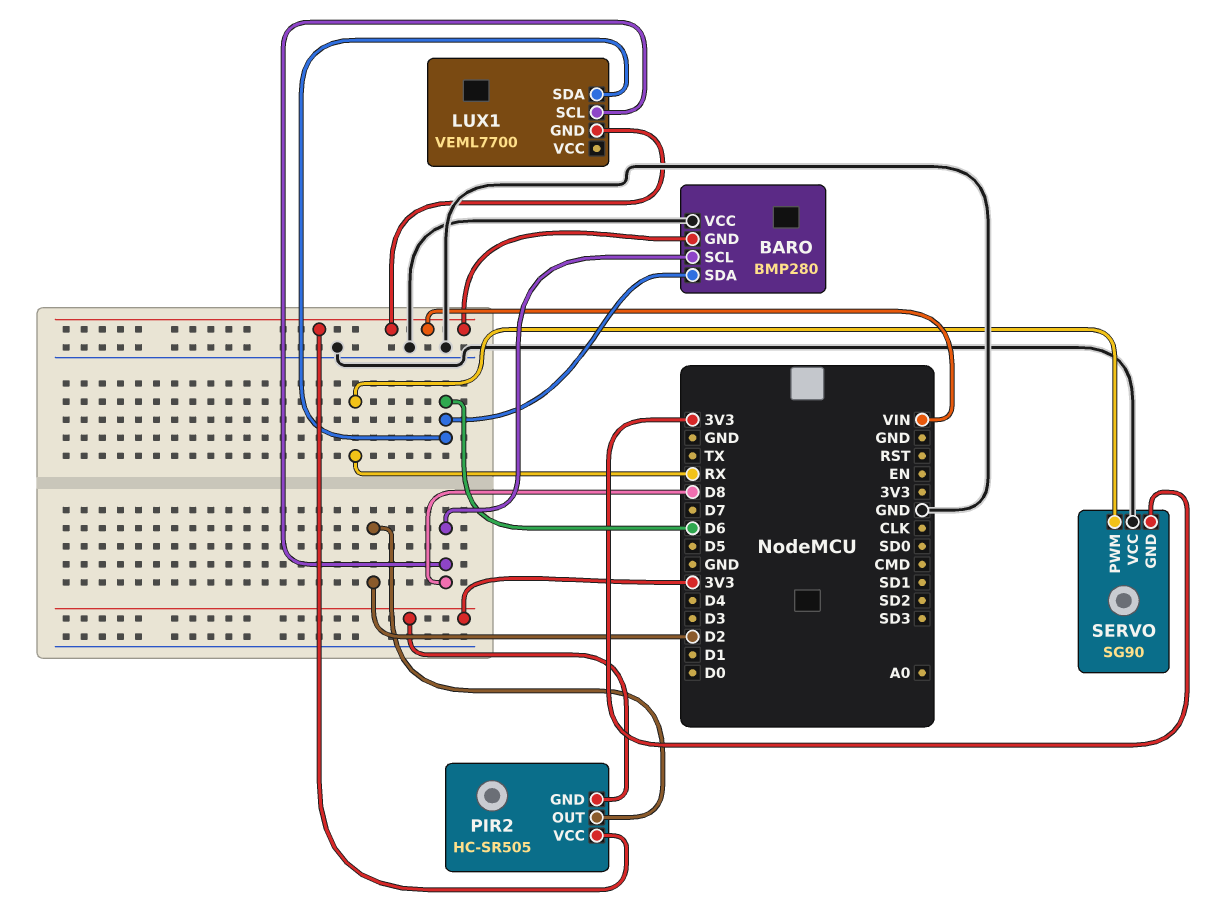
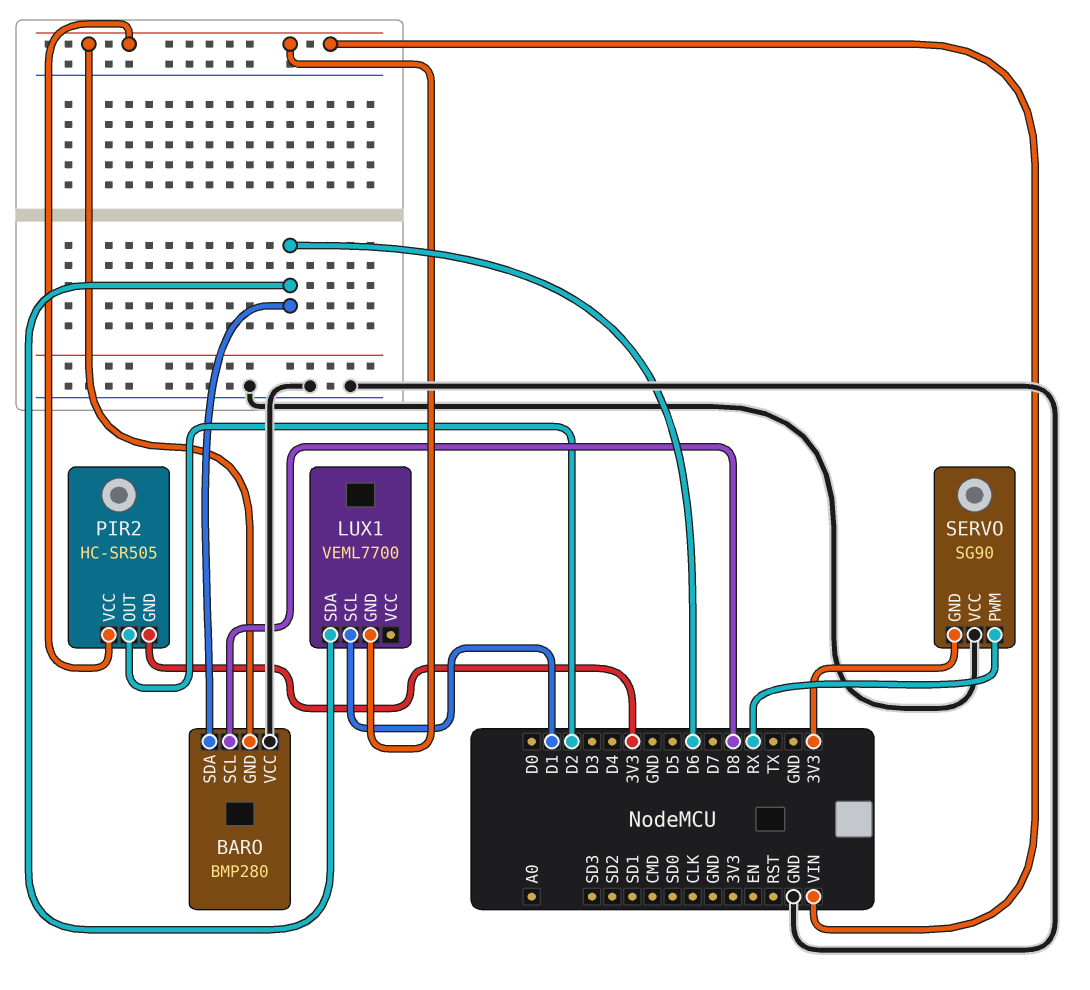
LUX1 pin SCL: D8 -> D1

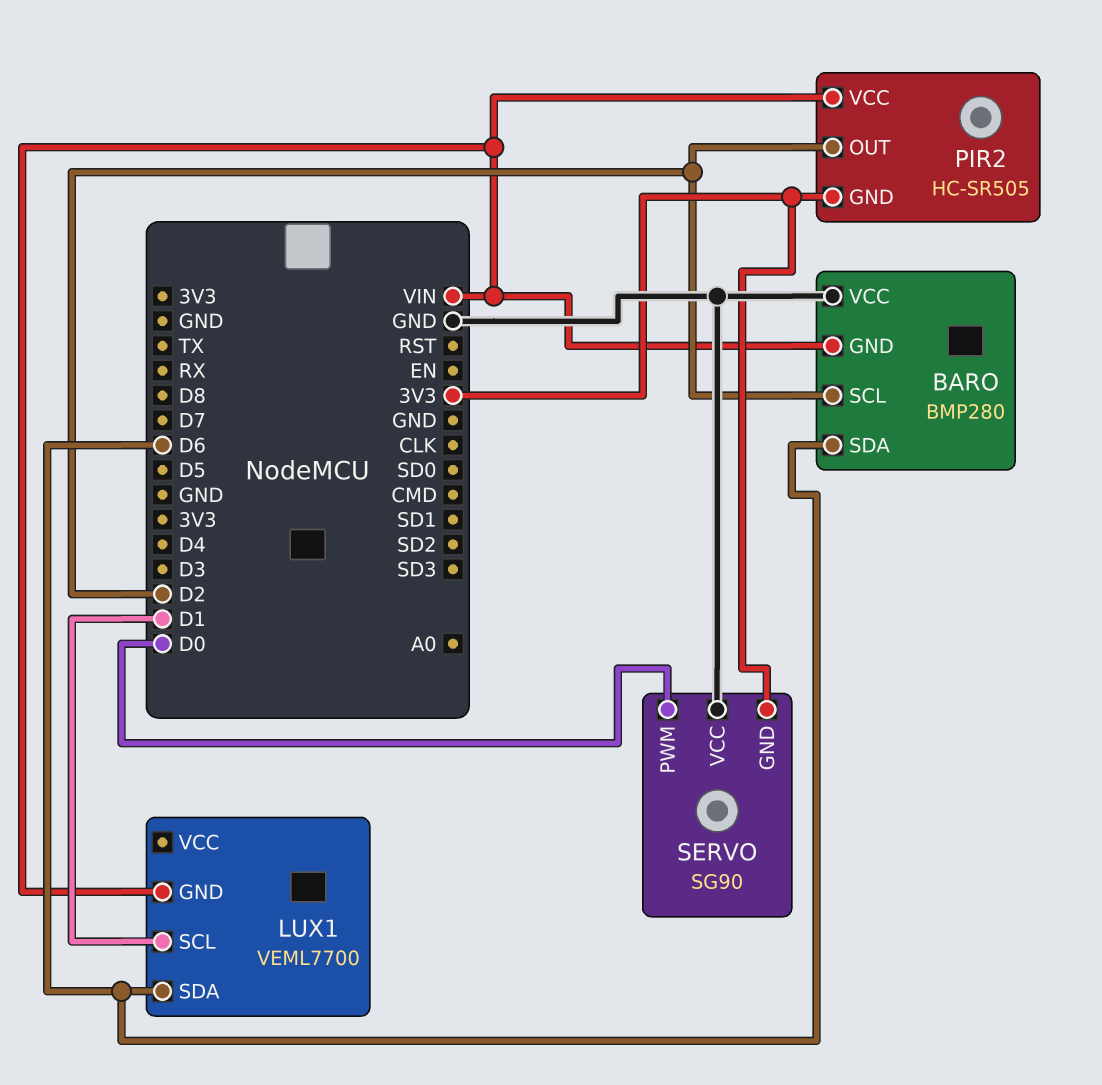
BARO pin SCL: D8 -> D2
SERVO pin PWM: RX -> D0

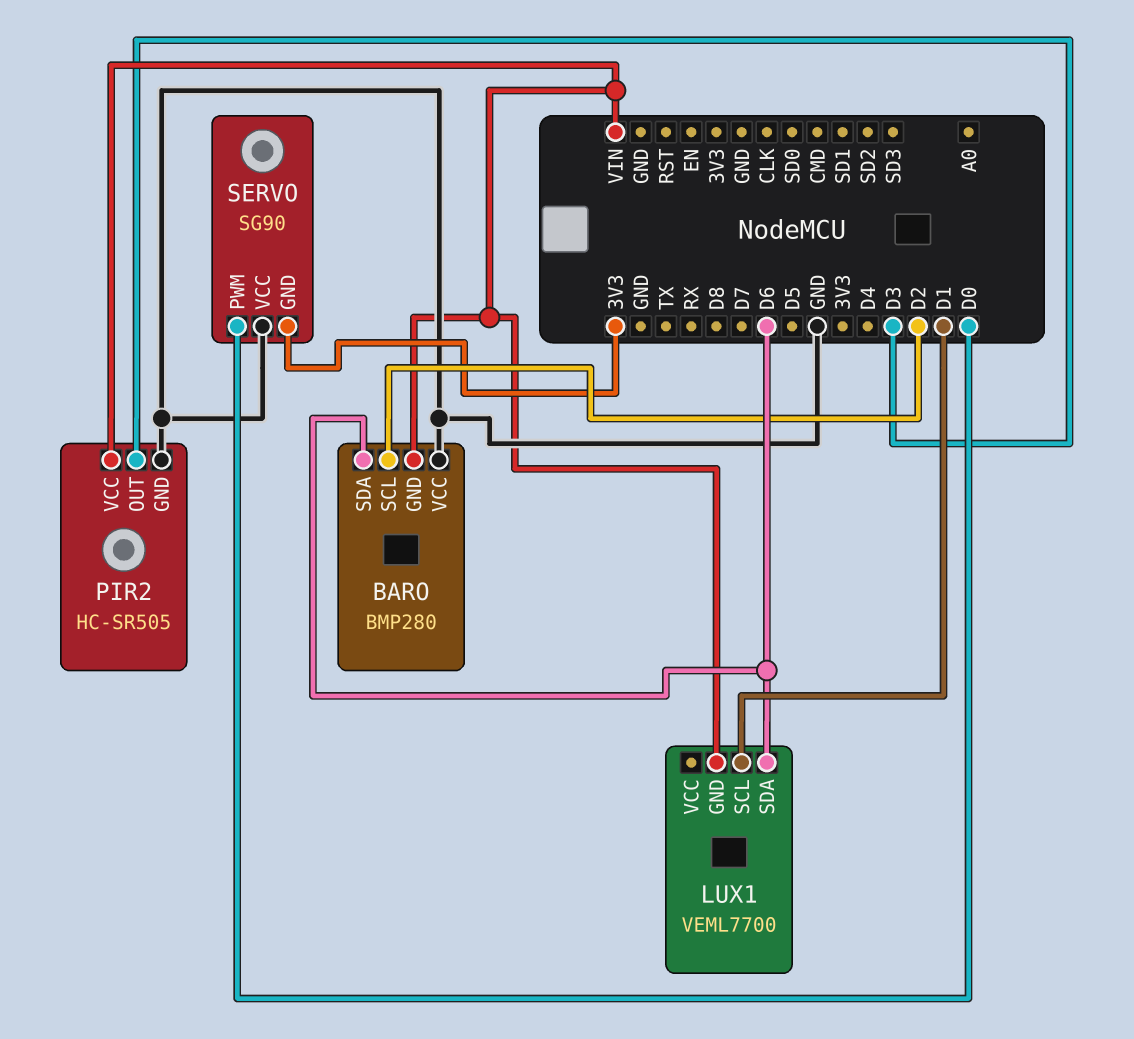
PIR2 pin GND: 3V3 -> GND
PIR2 pin OUT: D2 -> D3

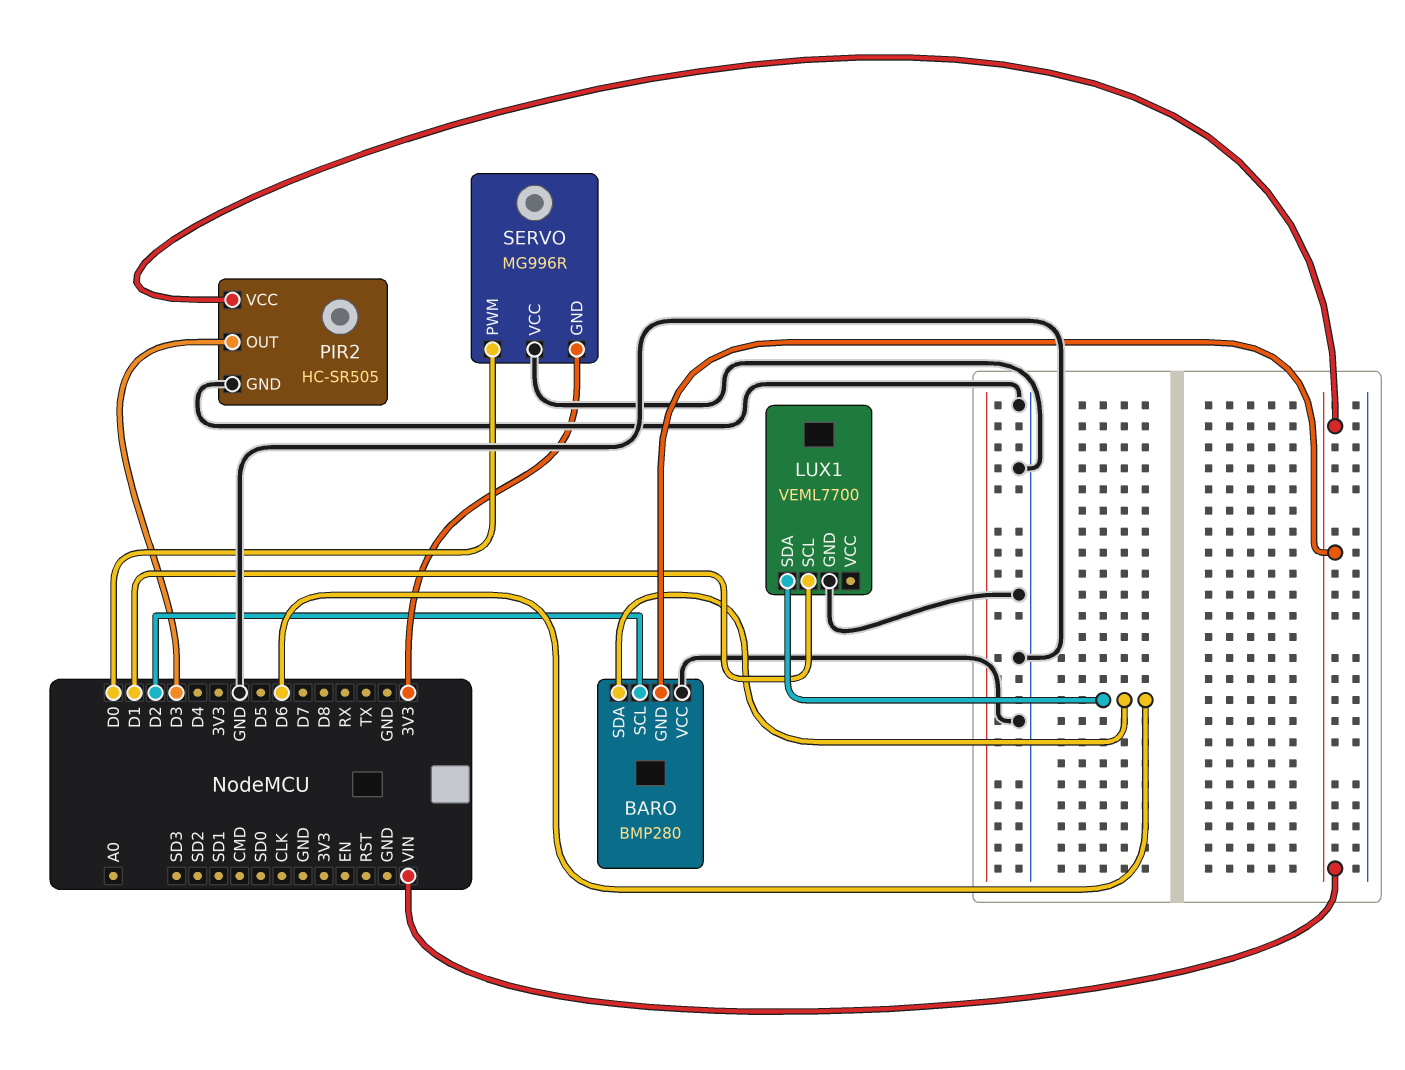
LUX1 pin GND: VIN -> GND
SERVO: SG90 -> MG996R

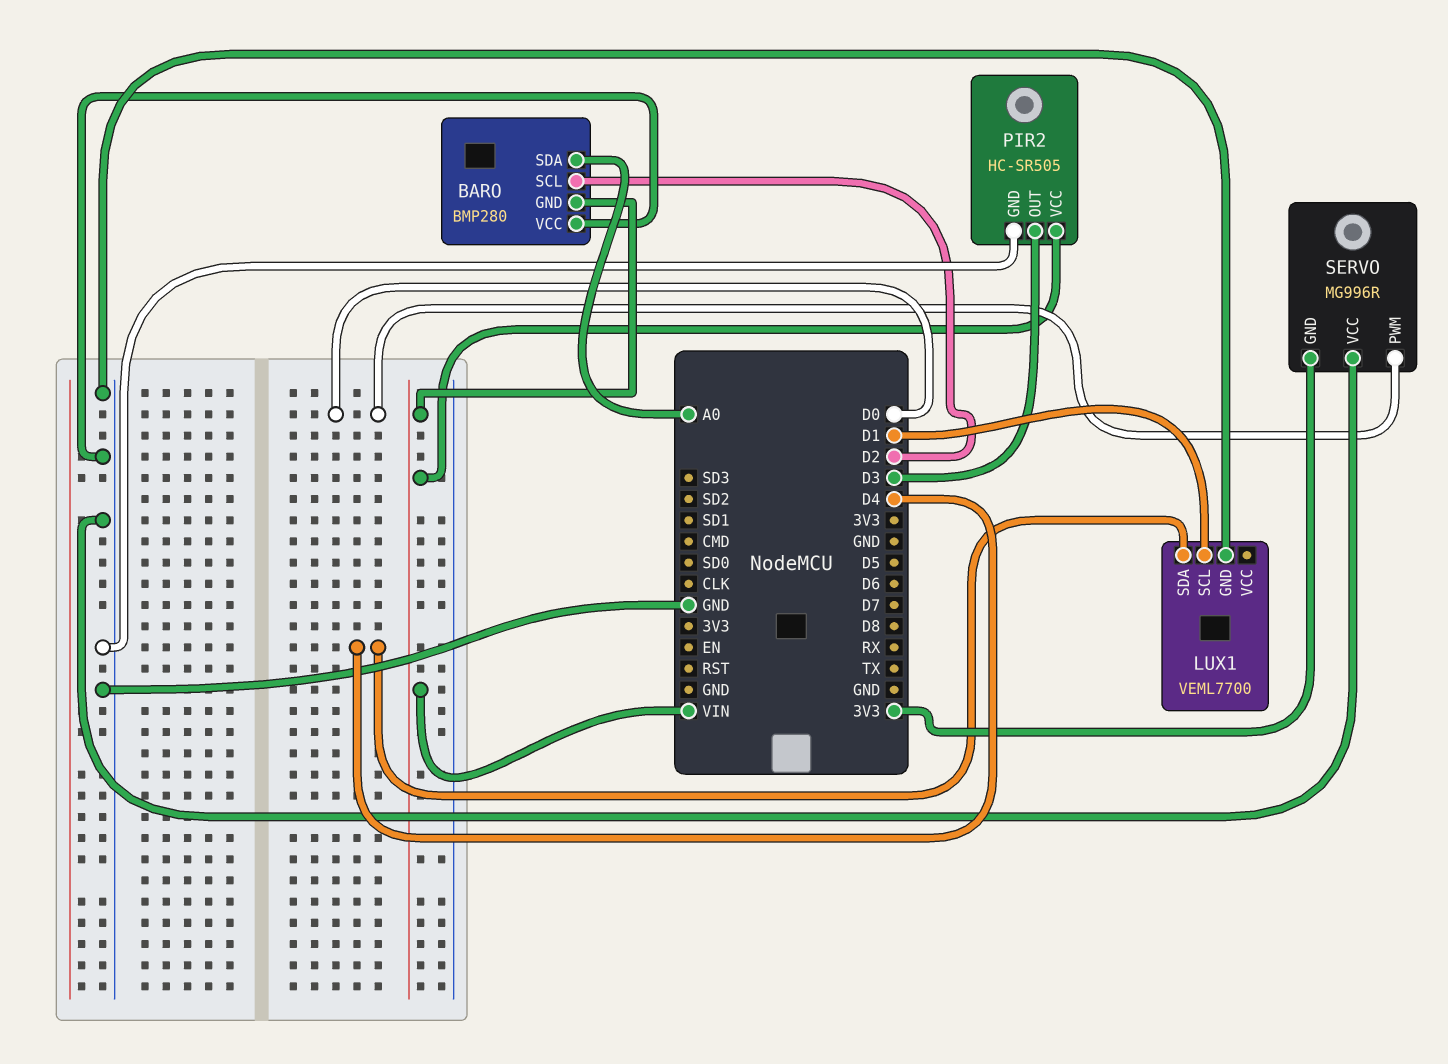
BARO pin SDA: D6 -> A0
LUX1 pin SDA: D6 -> D4

